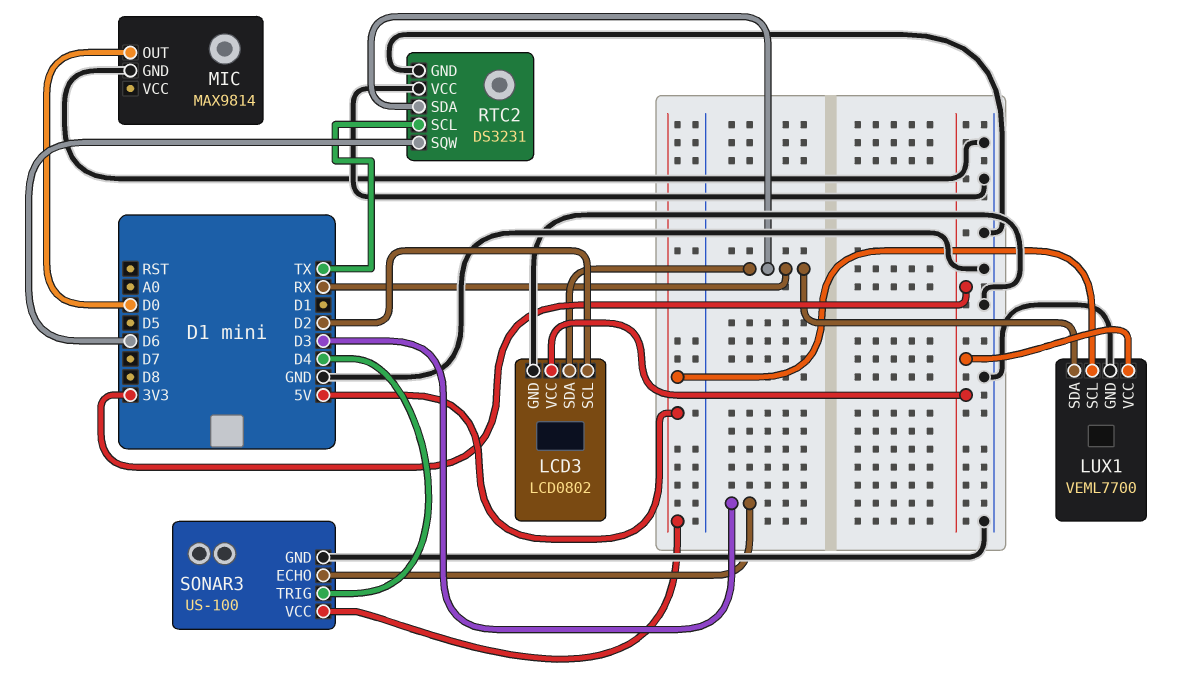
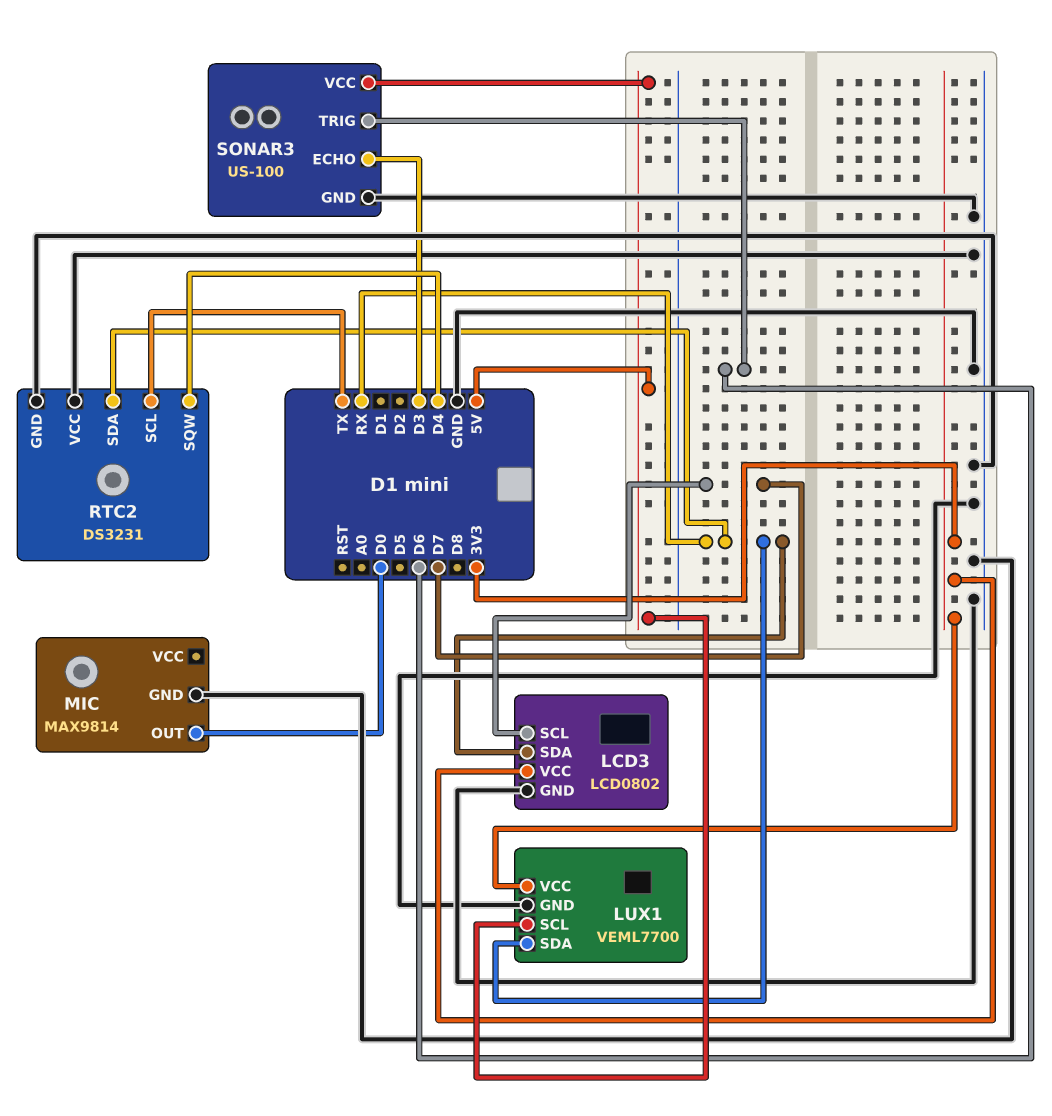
LCD3 pin SCL: D2 -> D7
RTC2 pin SQW: D6 -> D4
SONAR3 pin TRIG: D4 -> D6

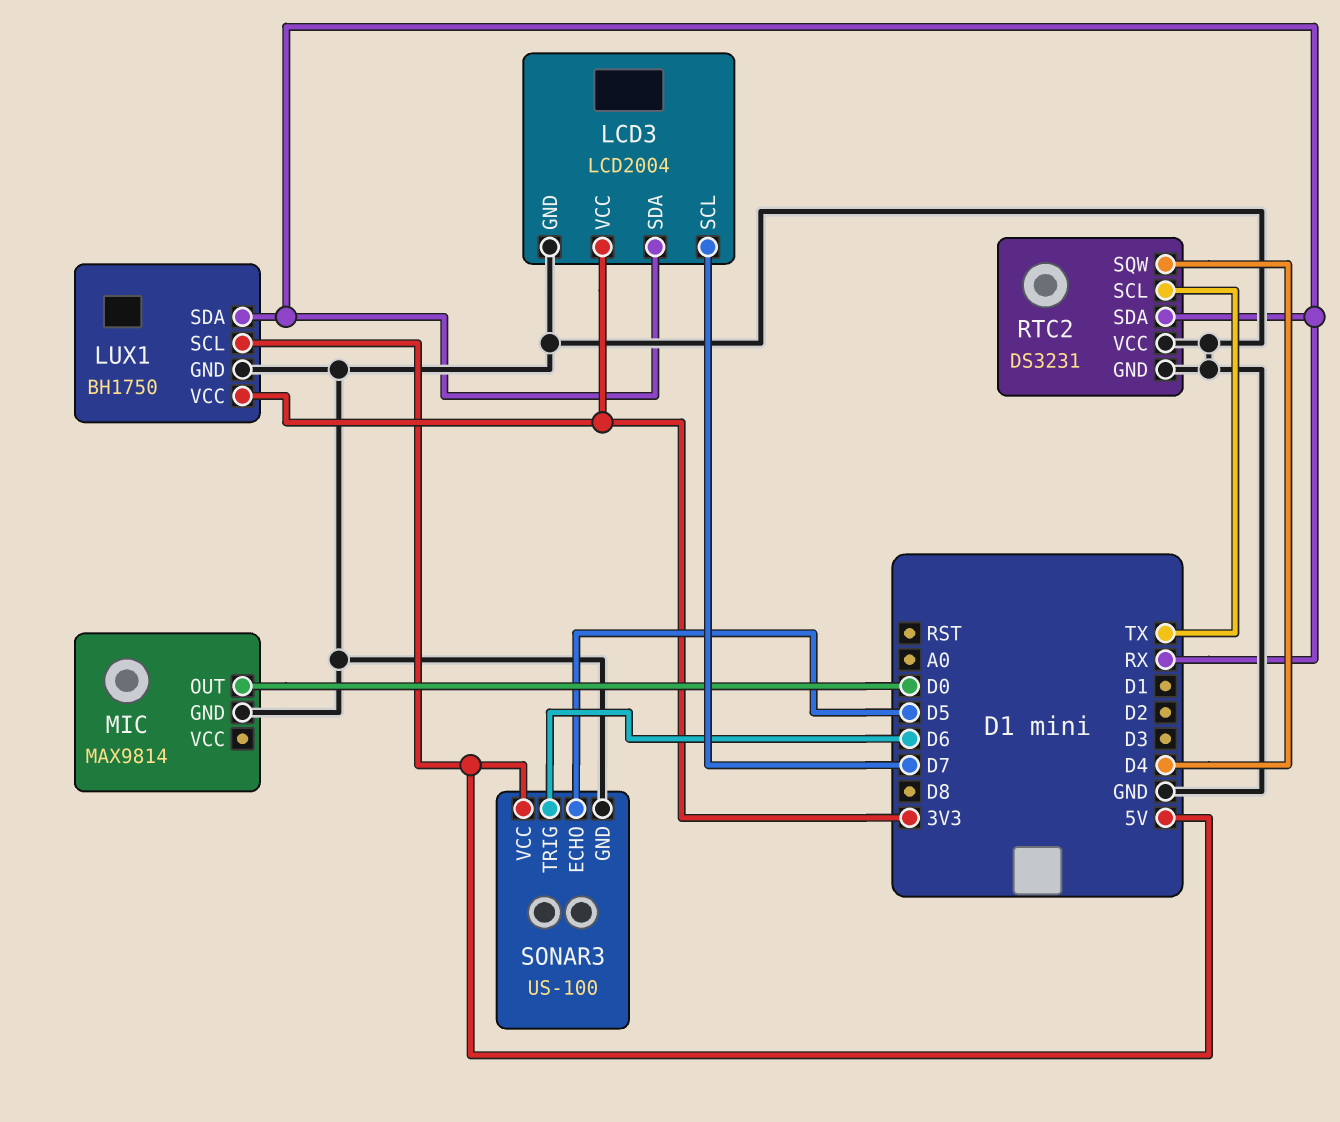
LCD3: LCD0802 -> LCD2004
LUX1: VEML7700 -> BH1750
SONAR3 pin ECHO: D3 -> D5

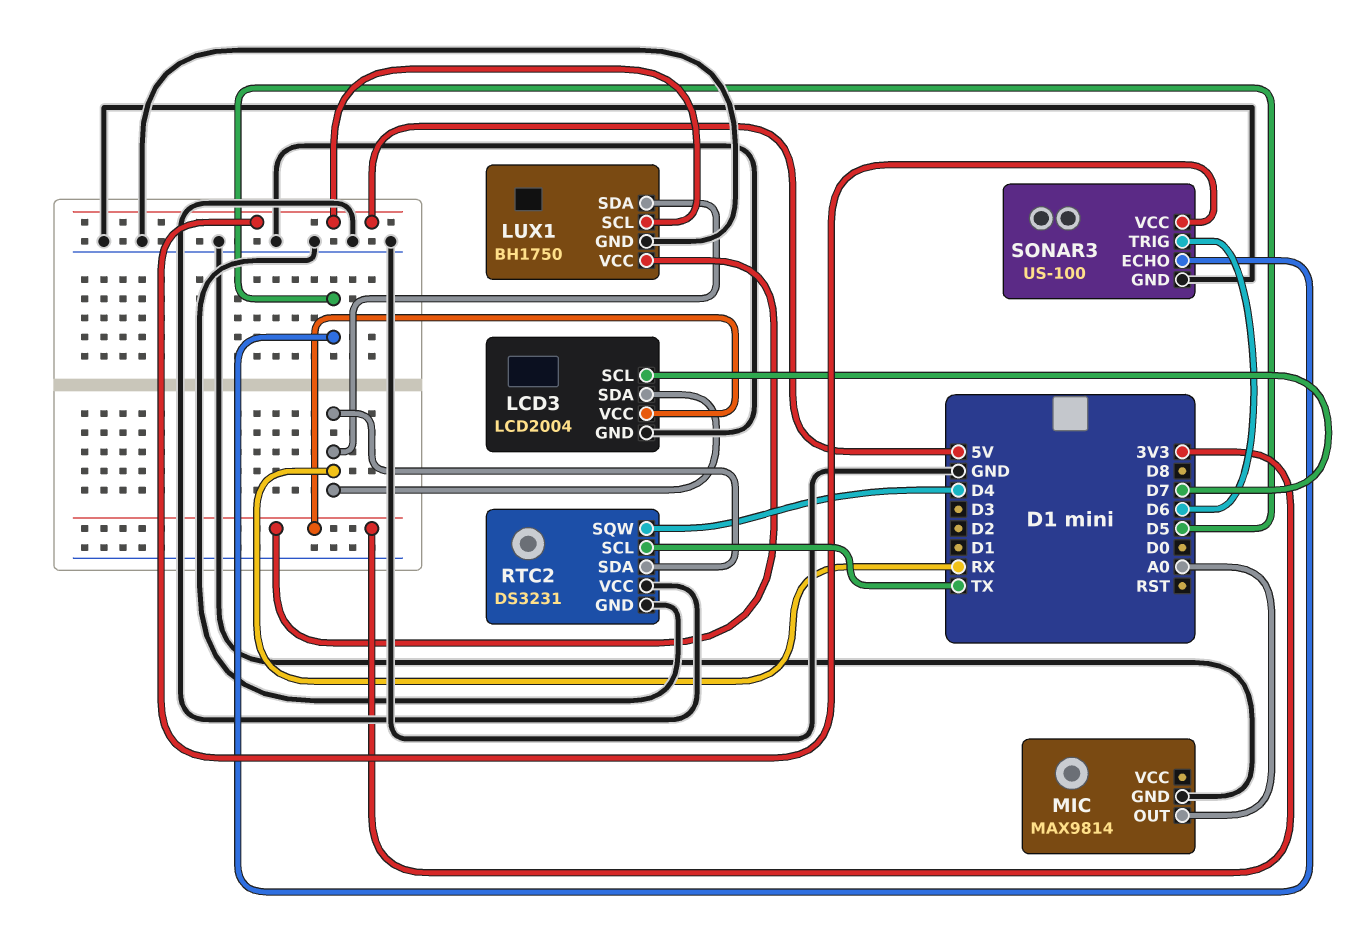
MIC pin OUT: D0 -> A0

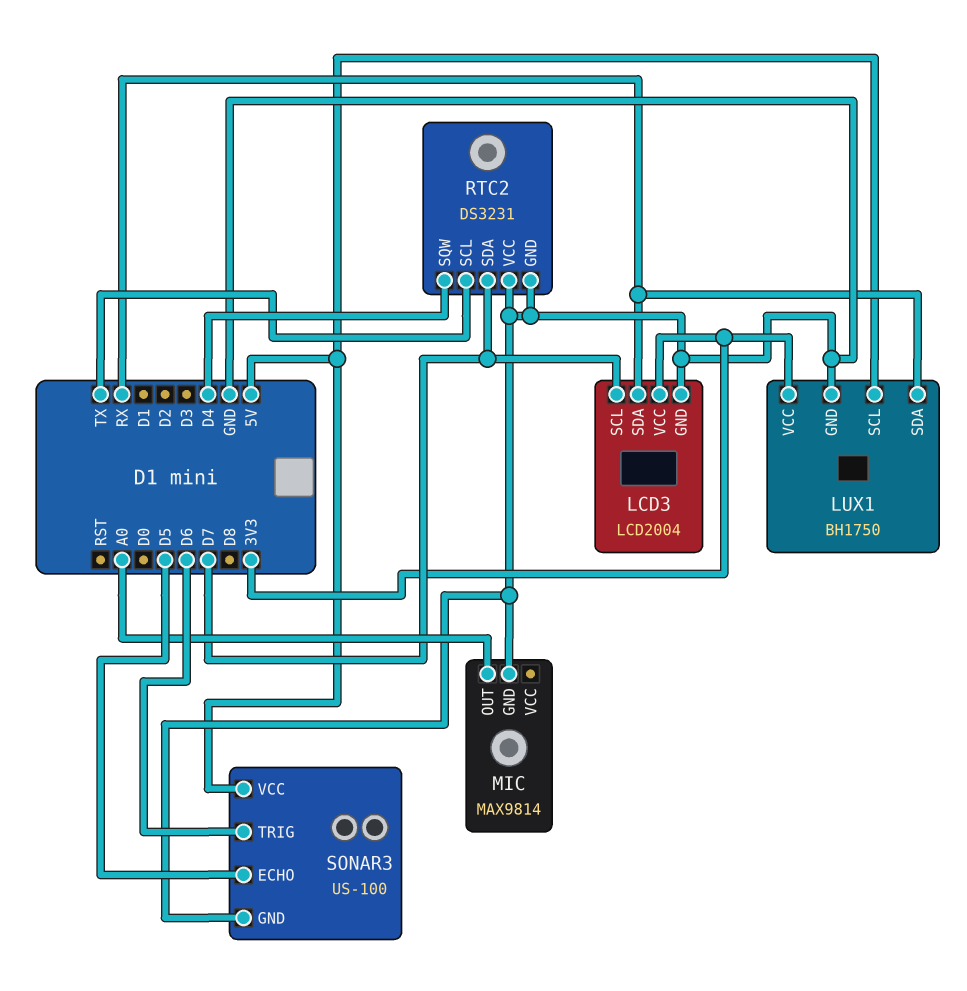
RTC2 pin SDA: RX -> D7

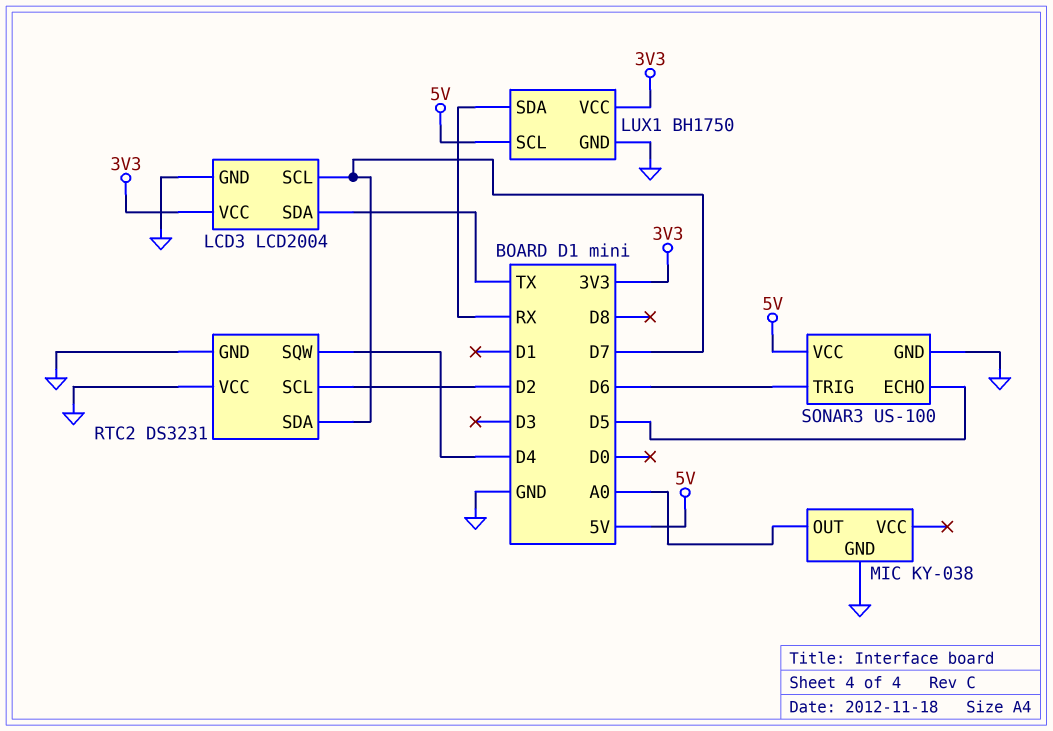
LCD3 pin SDA: RX -> TX
MIC: MAX9814 -> KY-038
RTC2 pin SCL: TX -> D2

